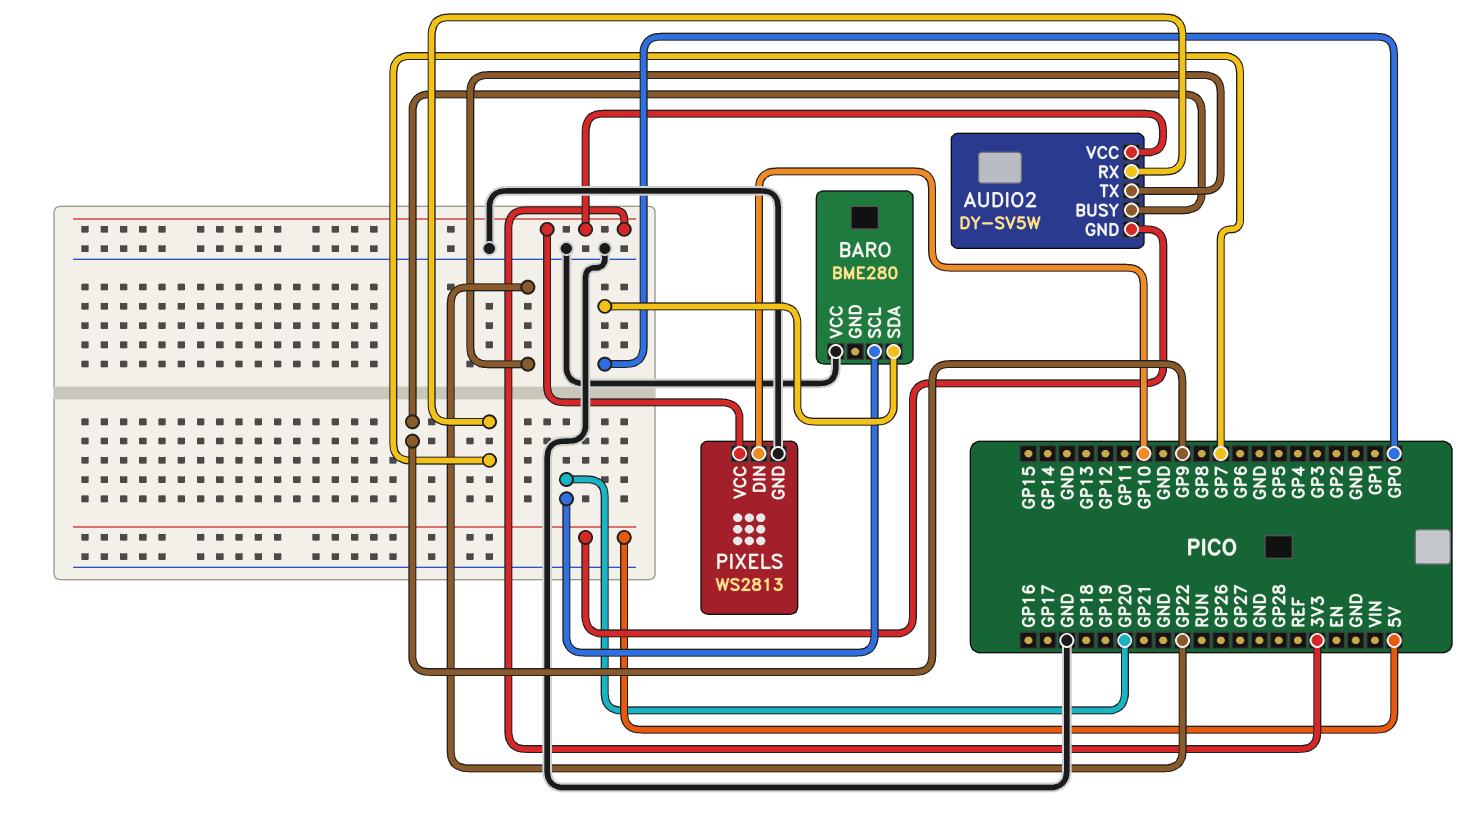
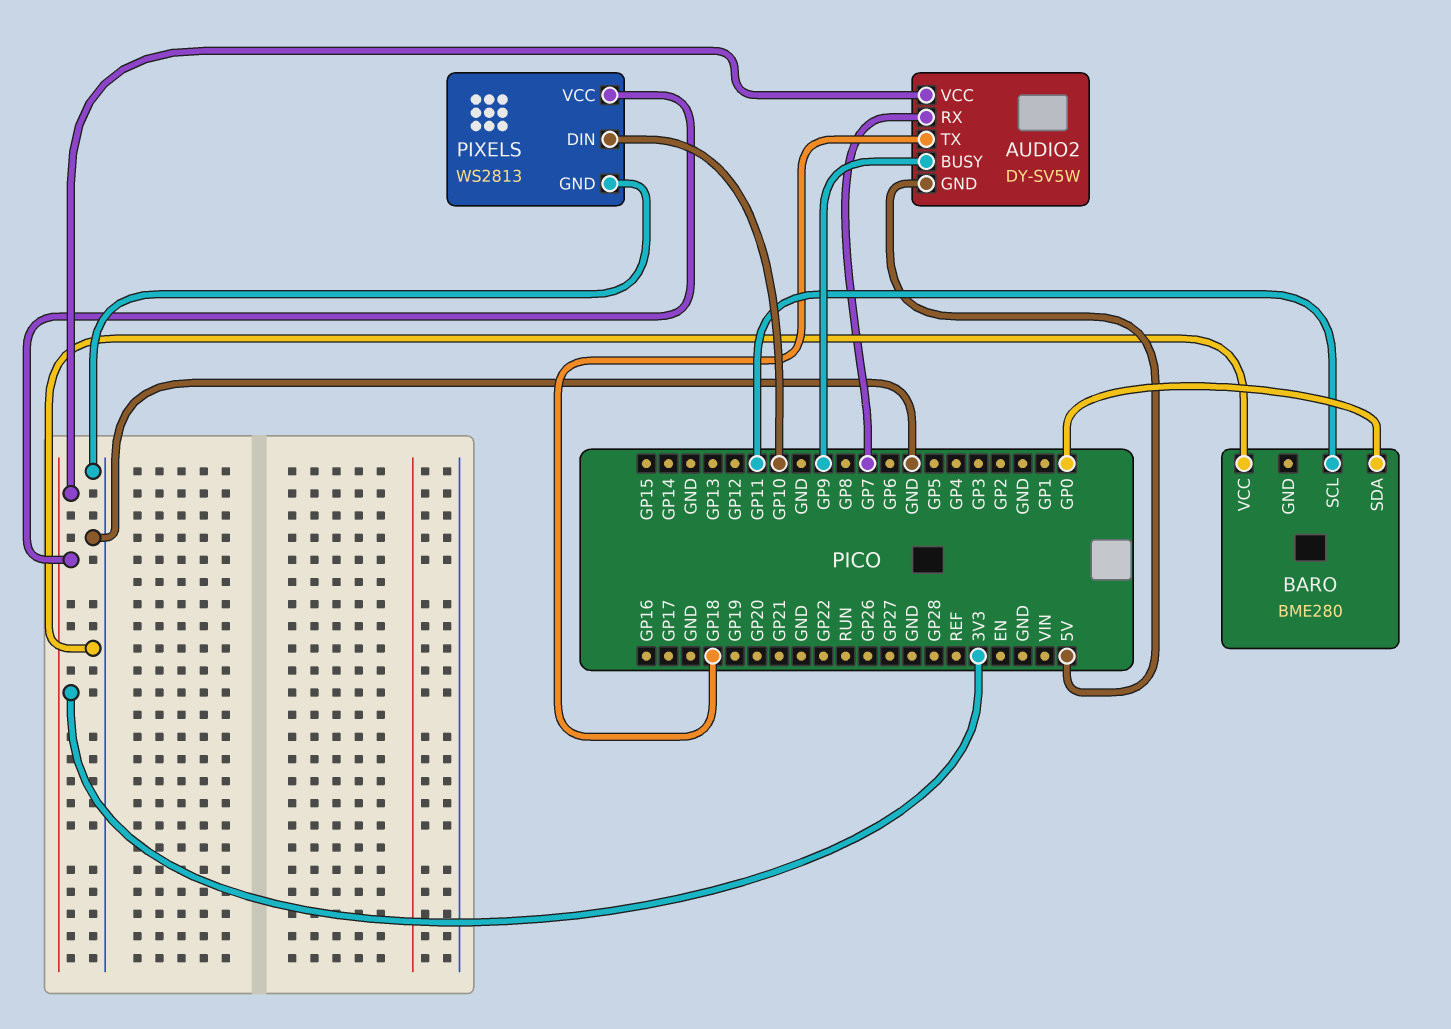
AUDIO2 pin TX: GP22 -> GP18
BARO pin SCL: GP20 -> GP11

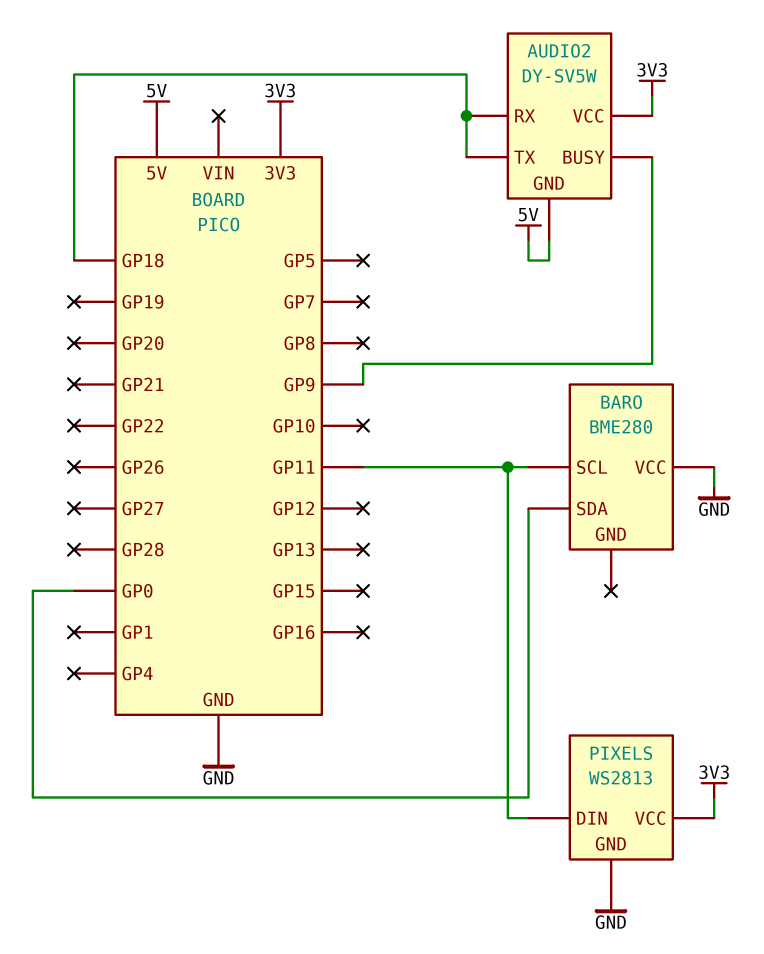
AUDIO2 pin RX: GP7 -> GP18
PIXELS pin DIN: GP10 -> GP11

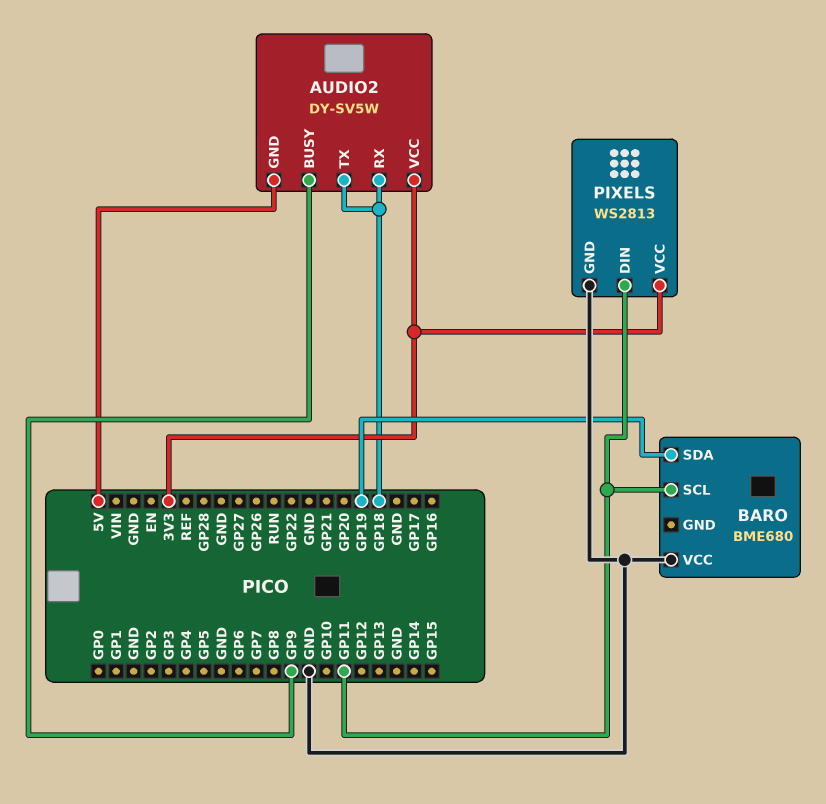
BARO: BME280 -> BME680
BARO pin SDA: GP0 -> GP19

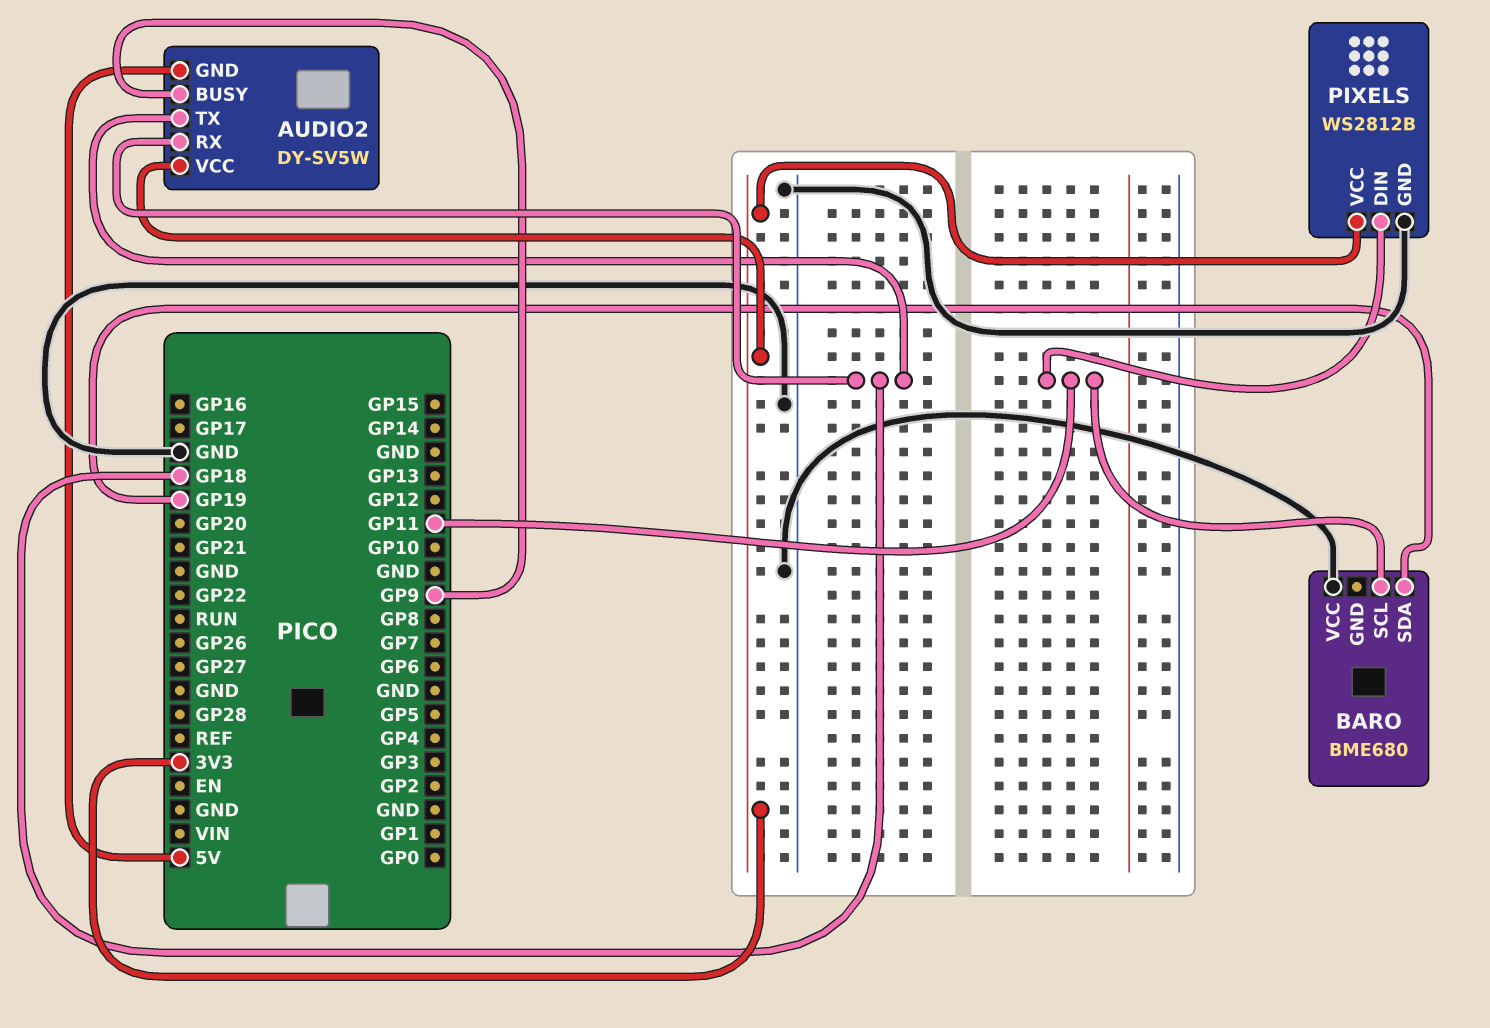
PIXELS: WS2813 -> WS2812B

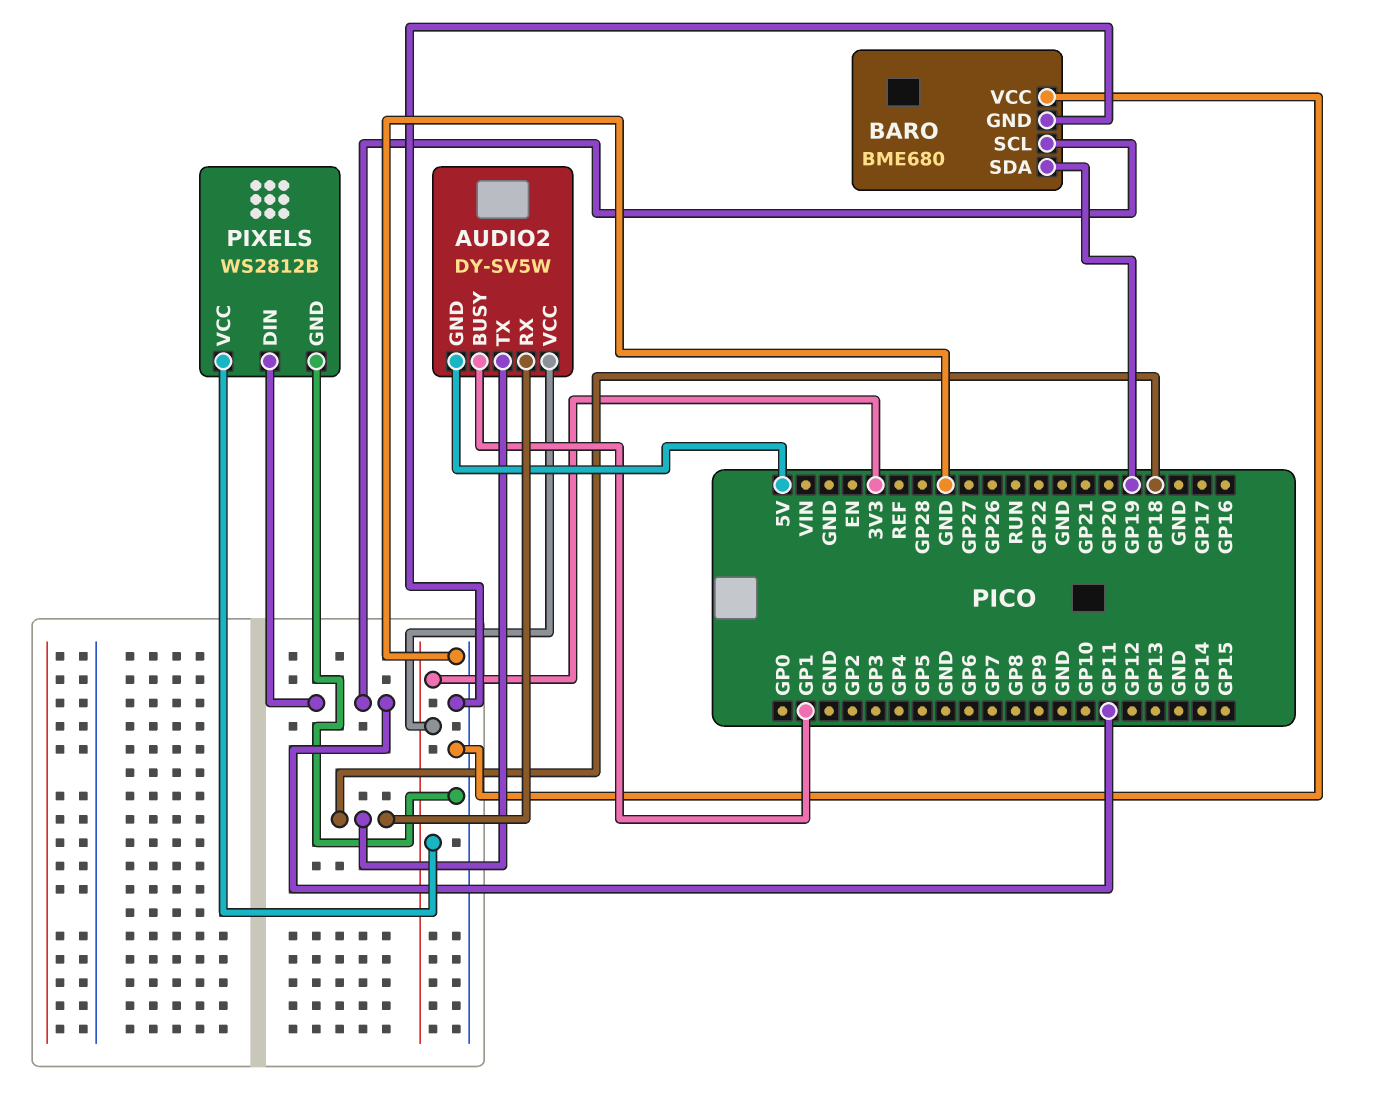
AUDIO2 pin BUSY: GP9 -> GP1
BARO pin GND: none -> GND

